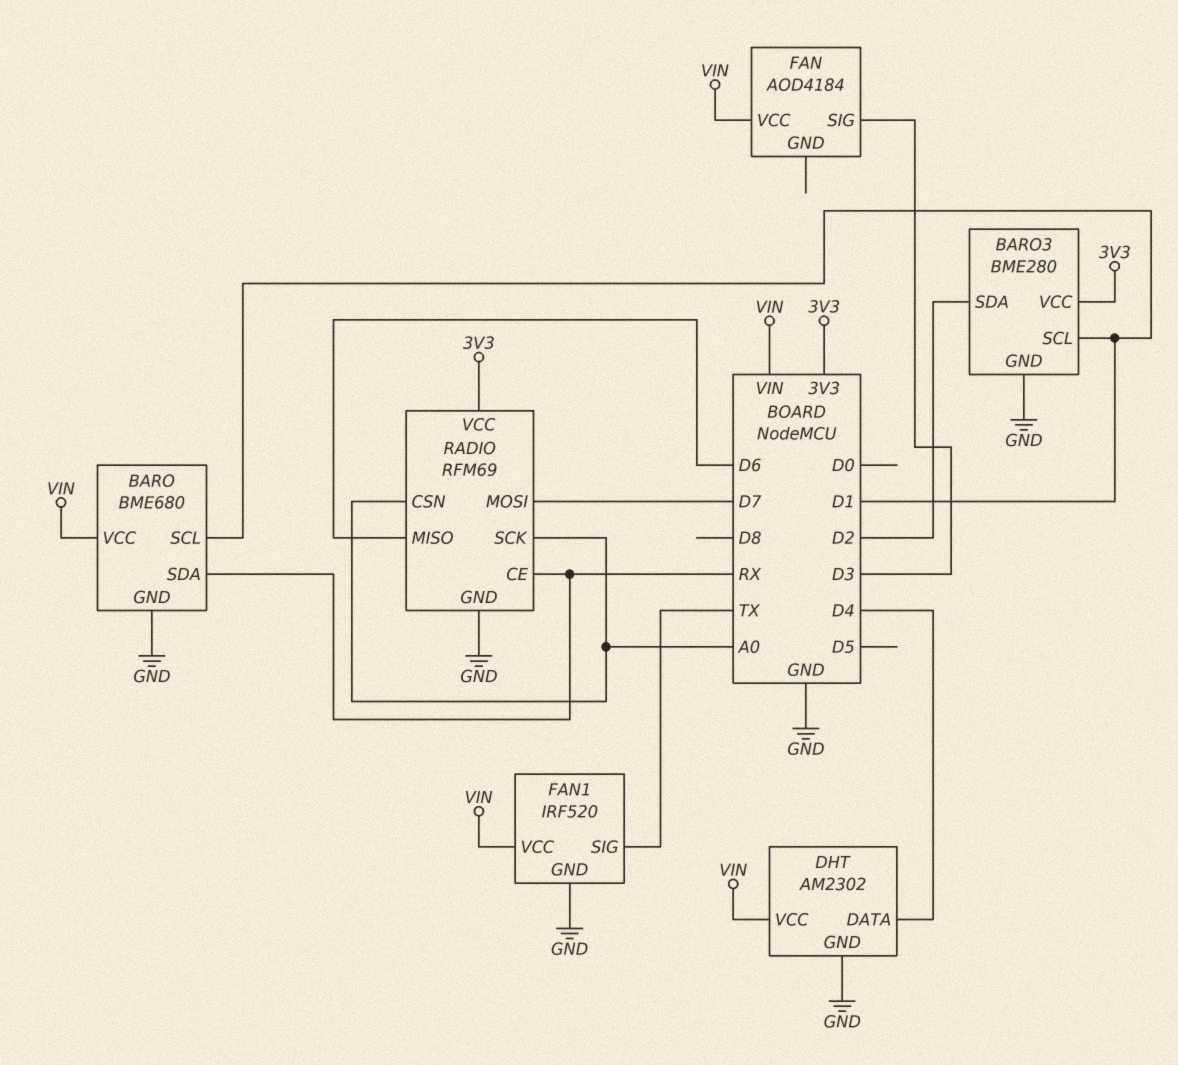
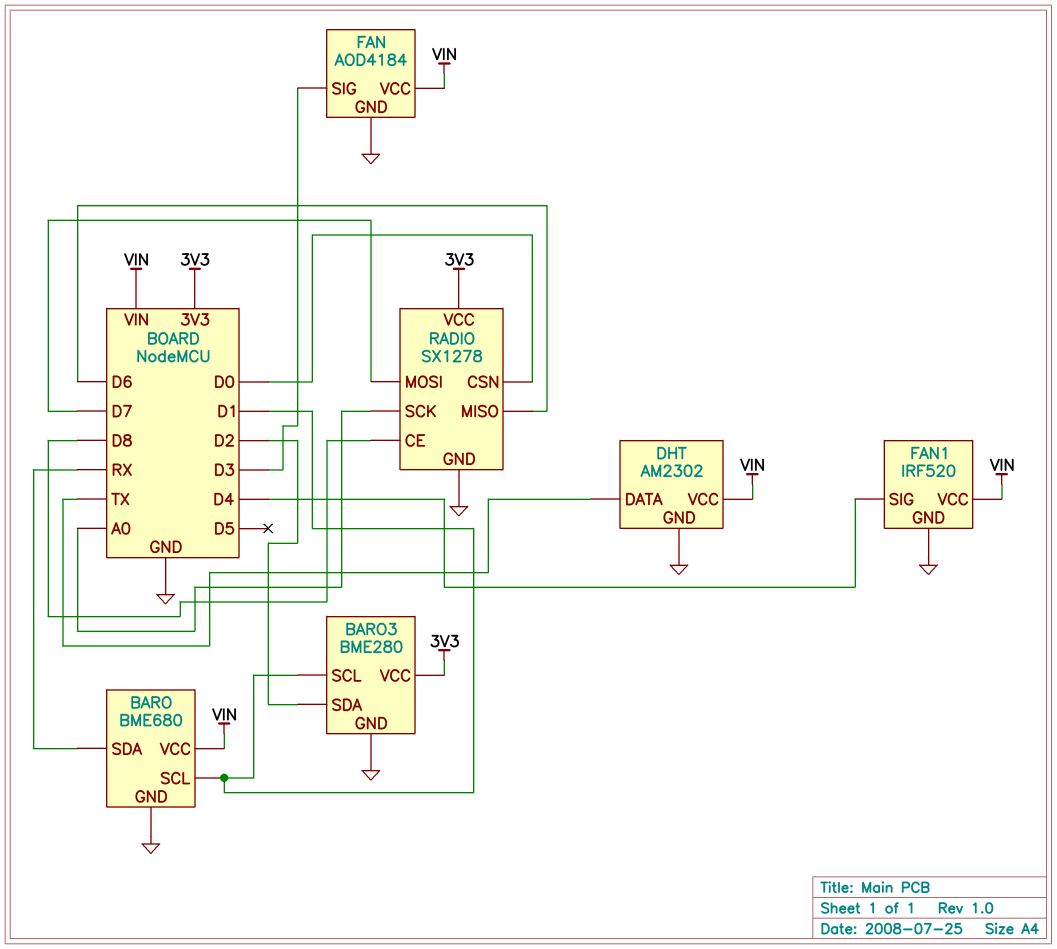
DHT pin DATA: D4 -> TX
FAN pin GND: none -> GND
FAN1 pin SIG: TX -> D4
RADIO: RFM69 -> SX1278
RADIO pin CE: RX -> D8
RADIO pin CSN: A0 -> D0

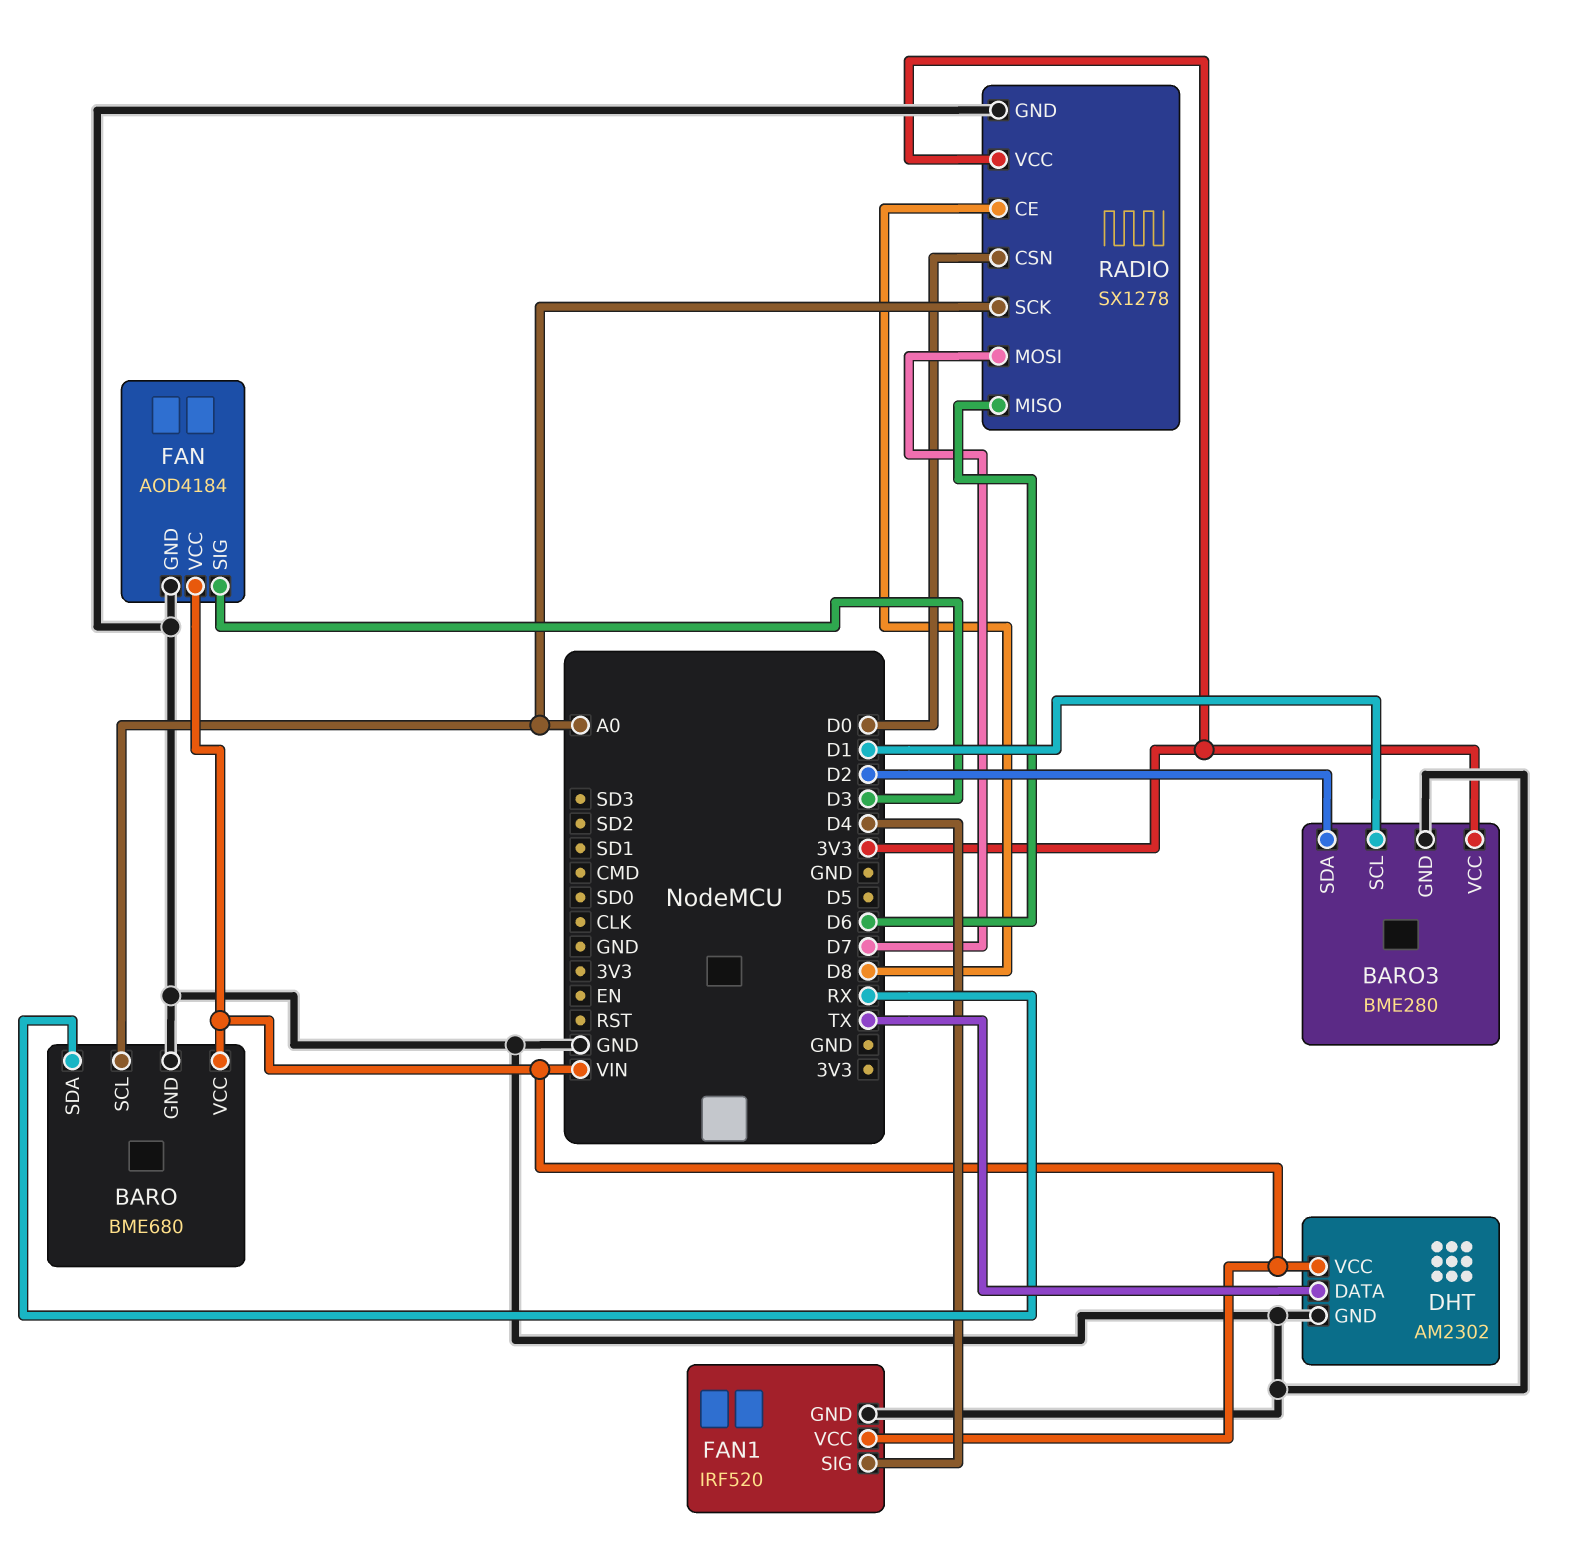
BARO pin SCL: D1 -> A0

